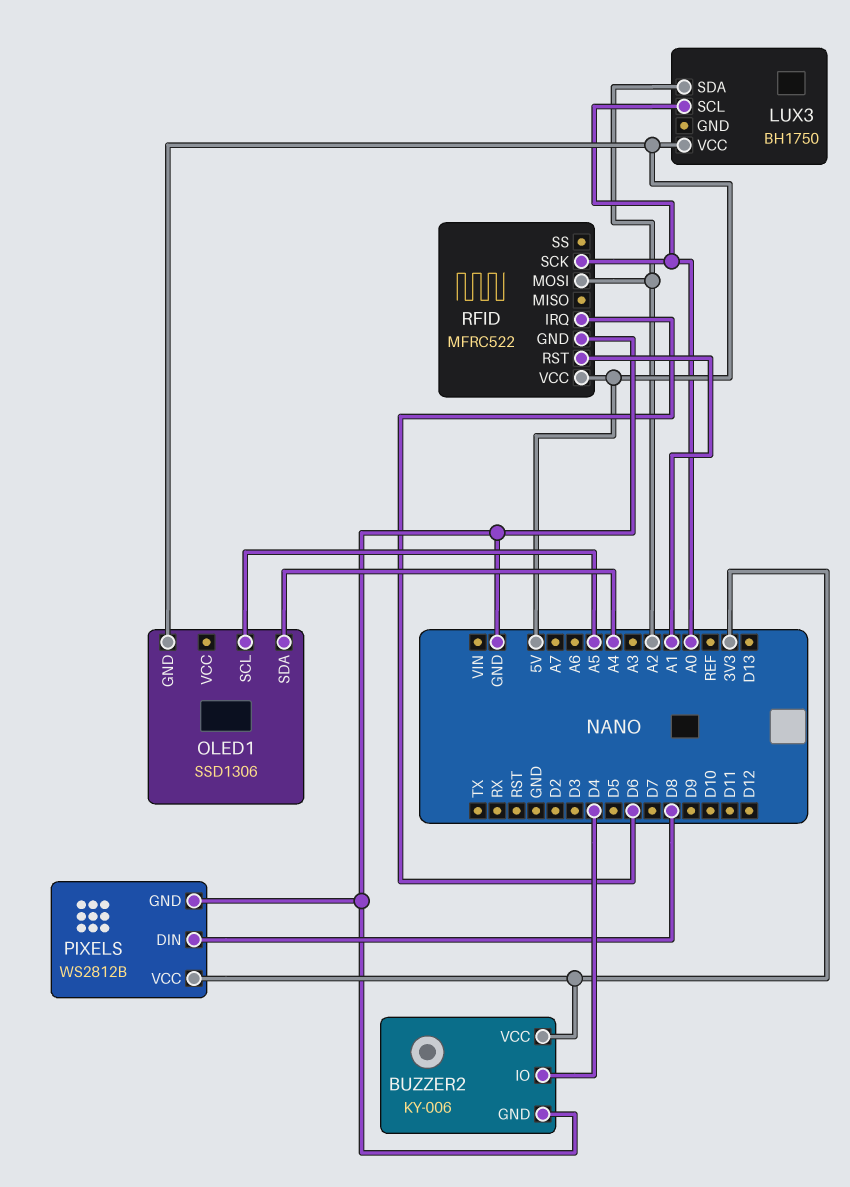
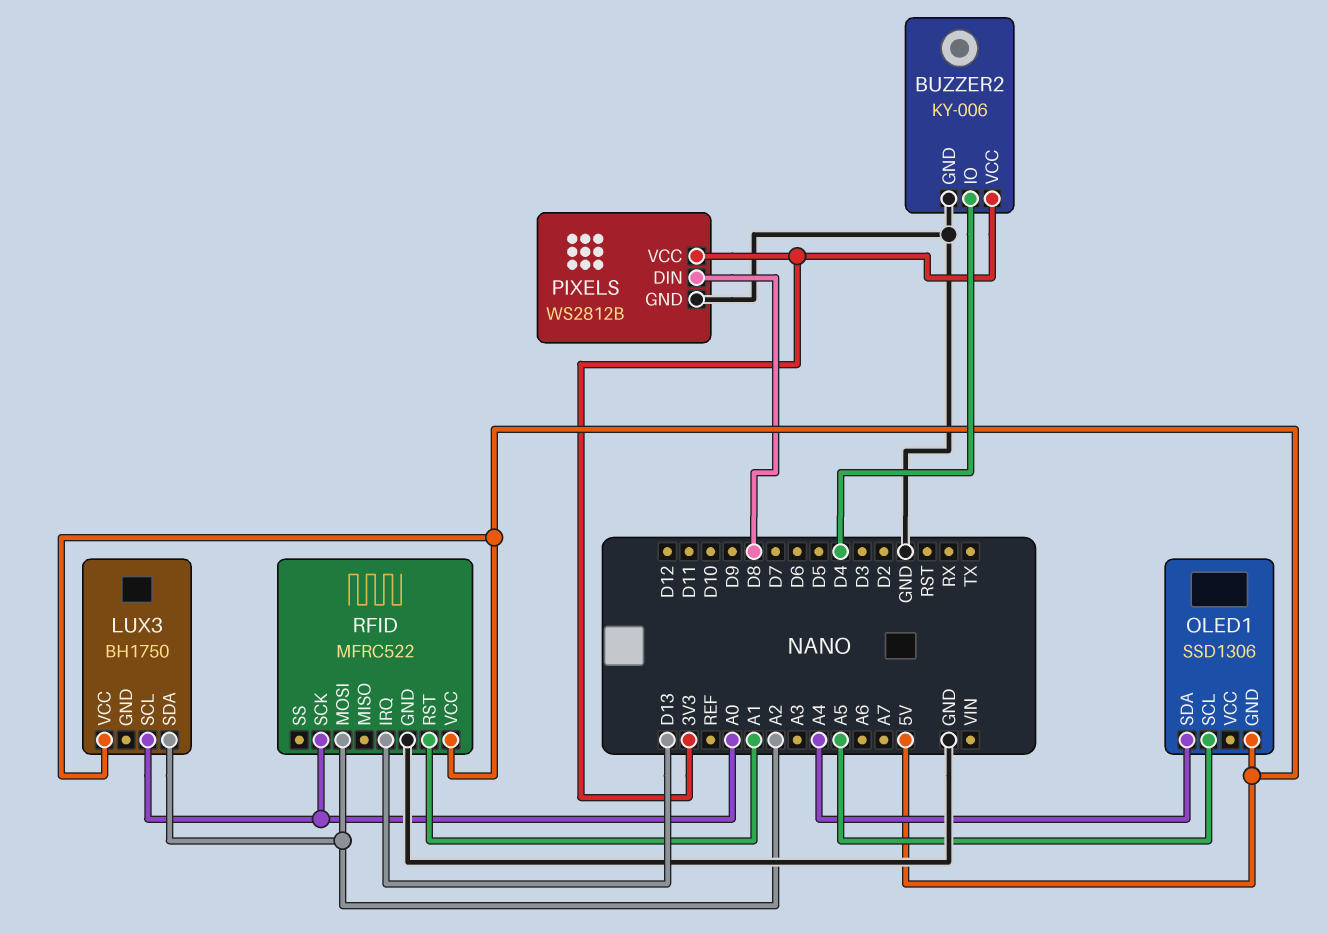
RFID pin IRQ: D6 -> D13

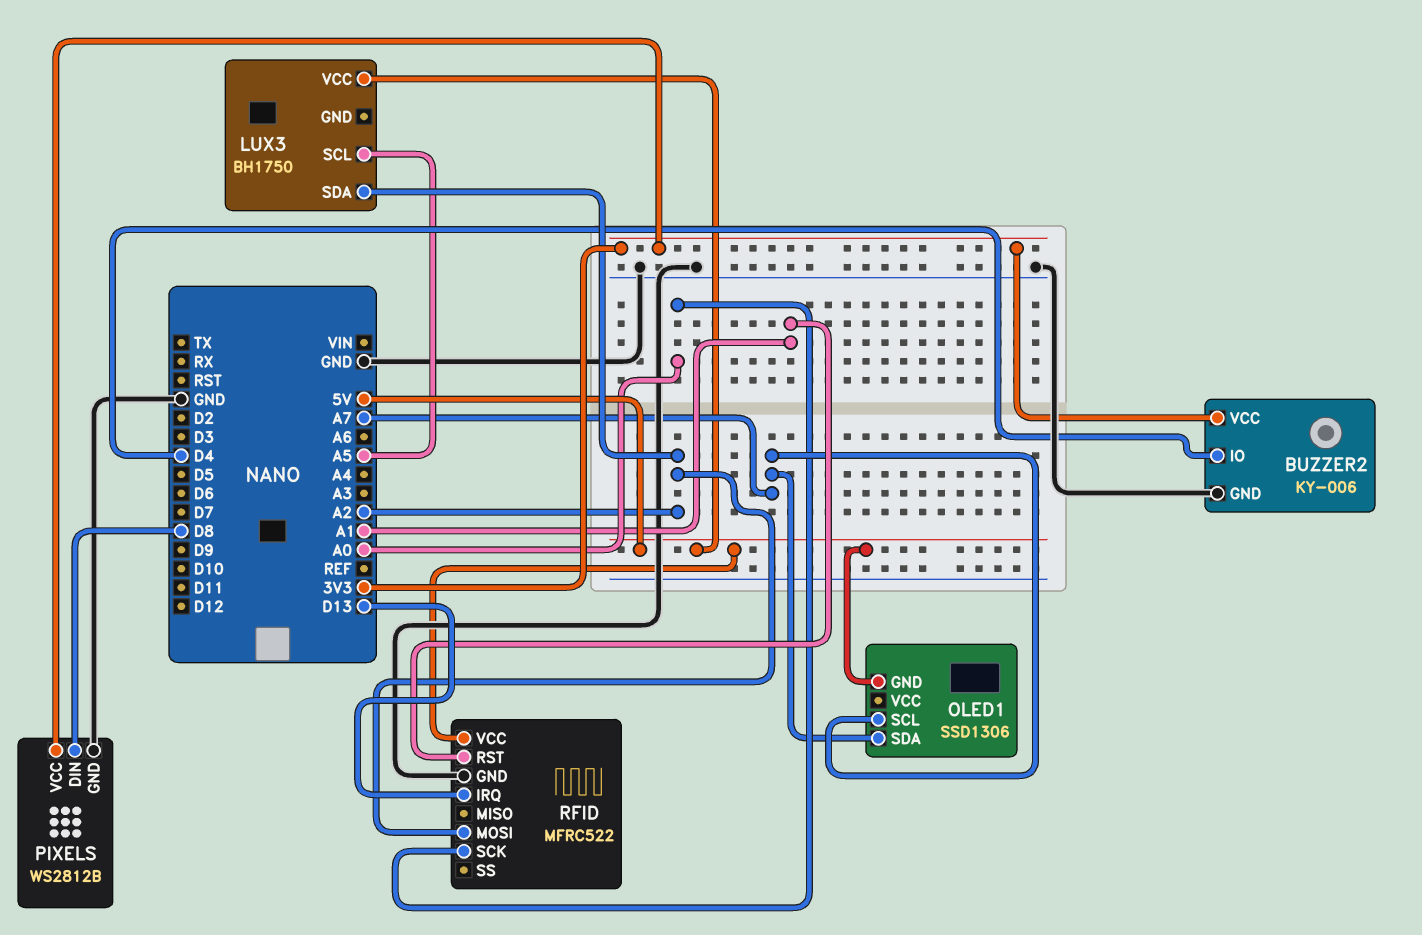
LUX3 pin SCL: A0 -> A5
OLED1 pin SCL: A5 -> A7
OLED1 pin SDA: A4 -> A7

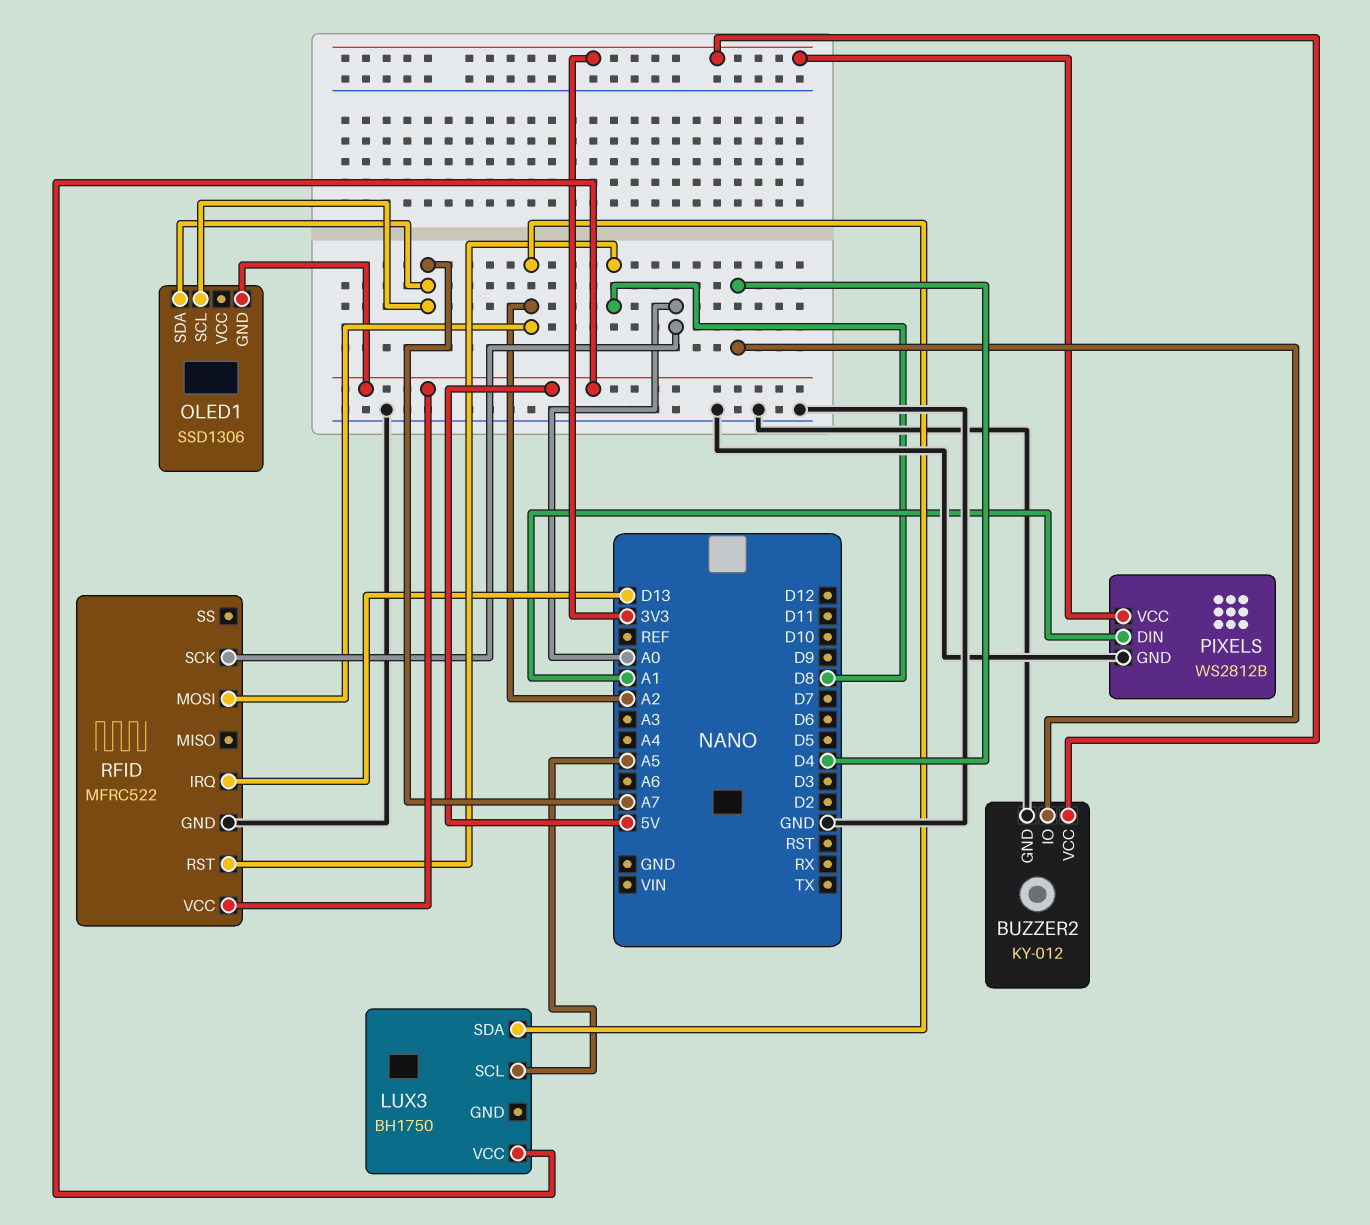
BUZZER2: KY-006 -> KY-012
PIXELS pin DIN: D8 -> A1
RFID pin RST: A1 -> D8

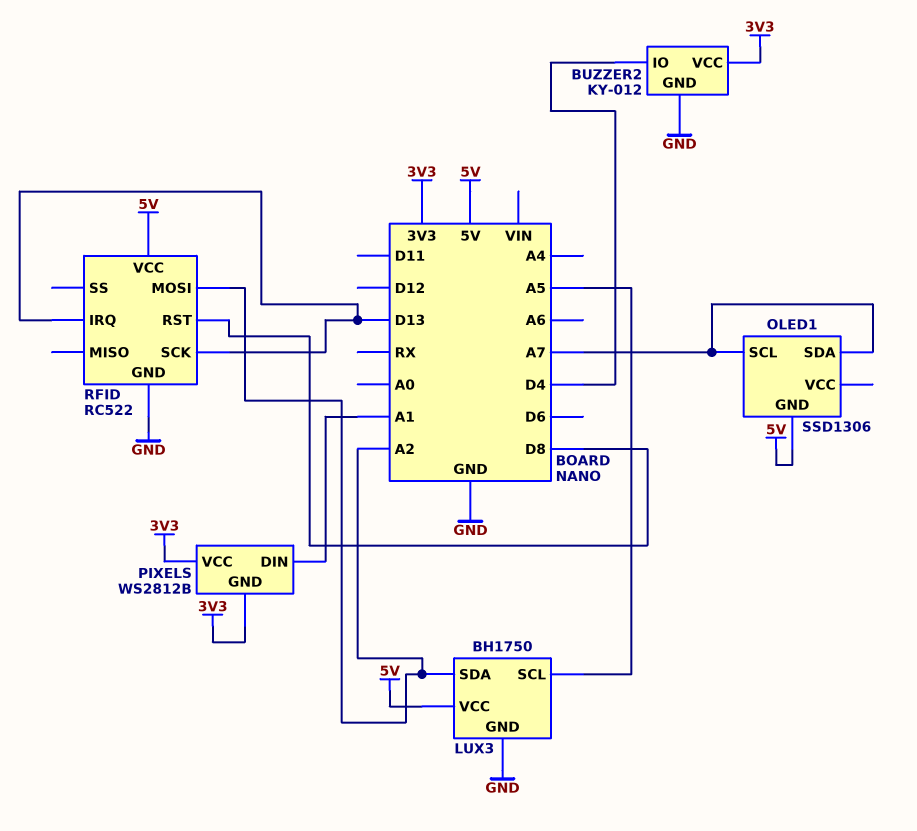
LUX3 pin GND: none -> GND
PIXELS pin GND: GND -> 3V3
RFID: MFRC522 -> RC522
RFID pin SCK: A0 -> D13

